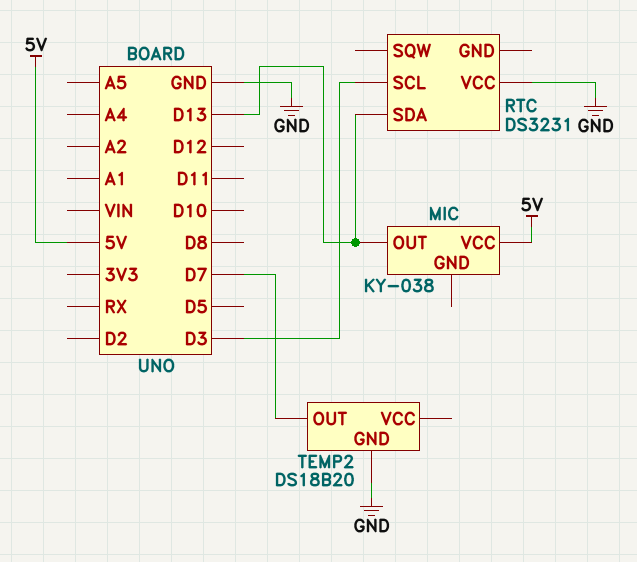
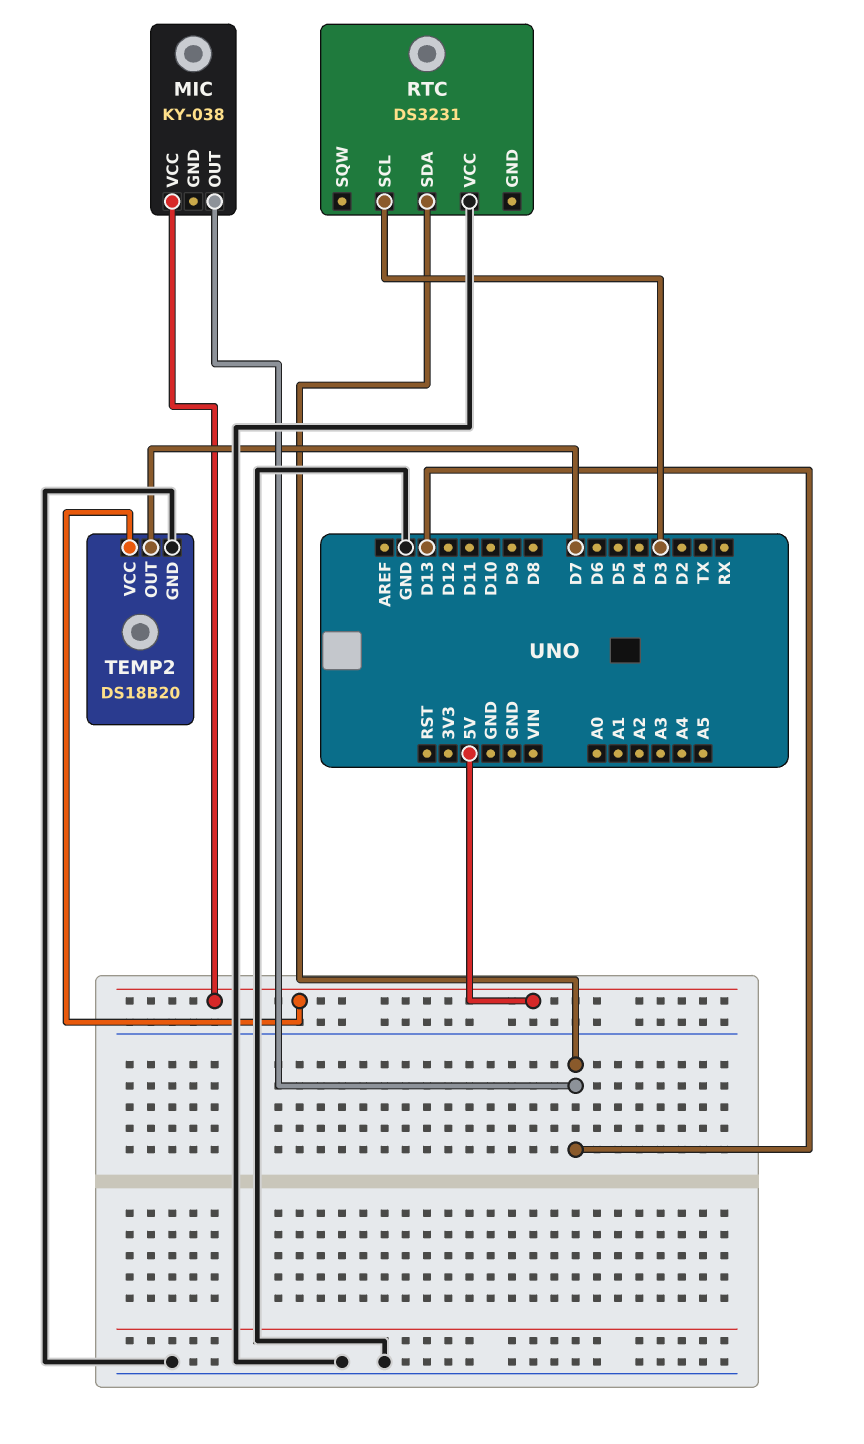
TEMP2 pin VCC: none -> 5V

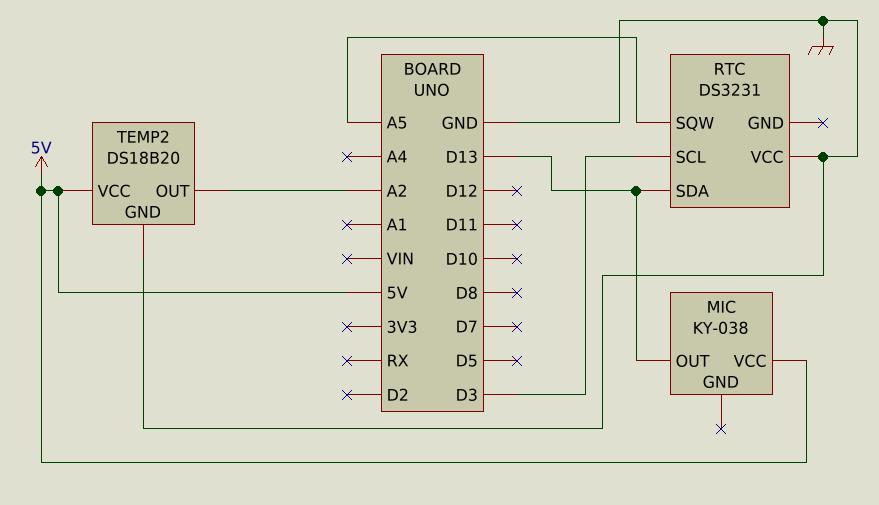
RTC pin SQW: none -> A5
TEMP2 pin OUT: D7 -> A2

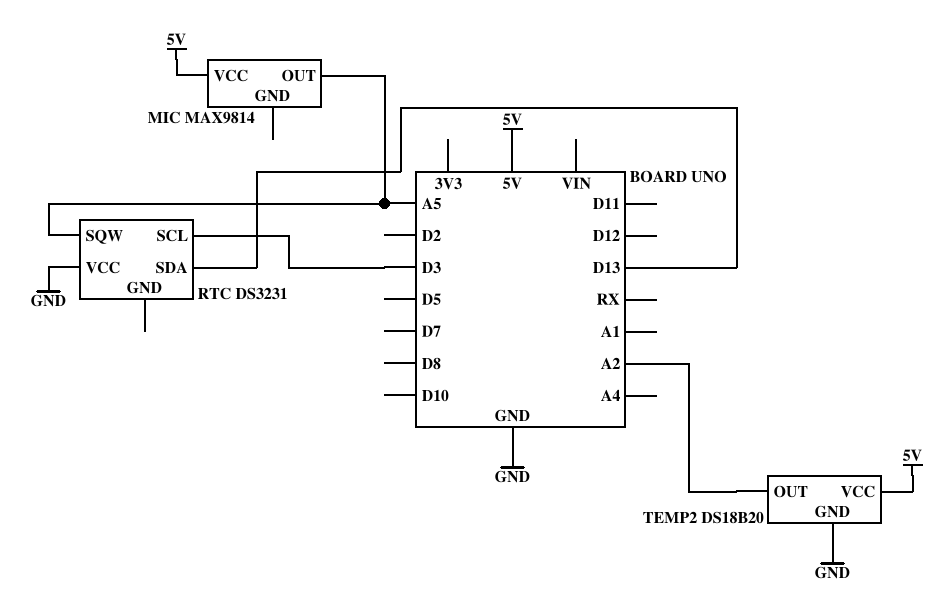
MIC: KY-038 -> MAX9814
MIC pin OUT: D13 -> A5

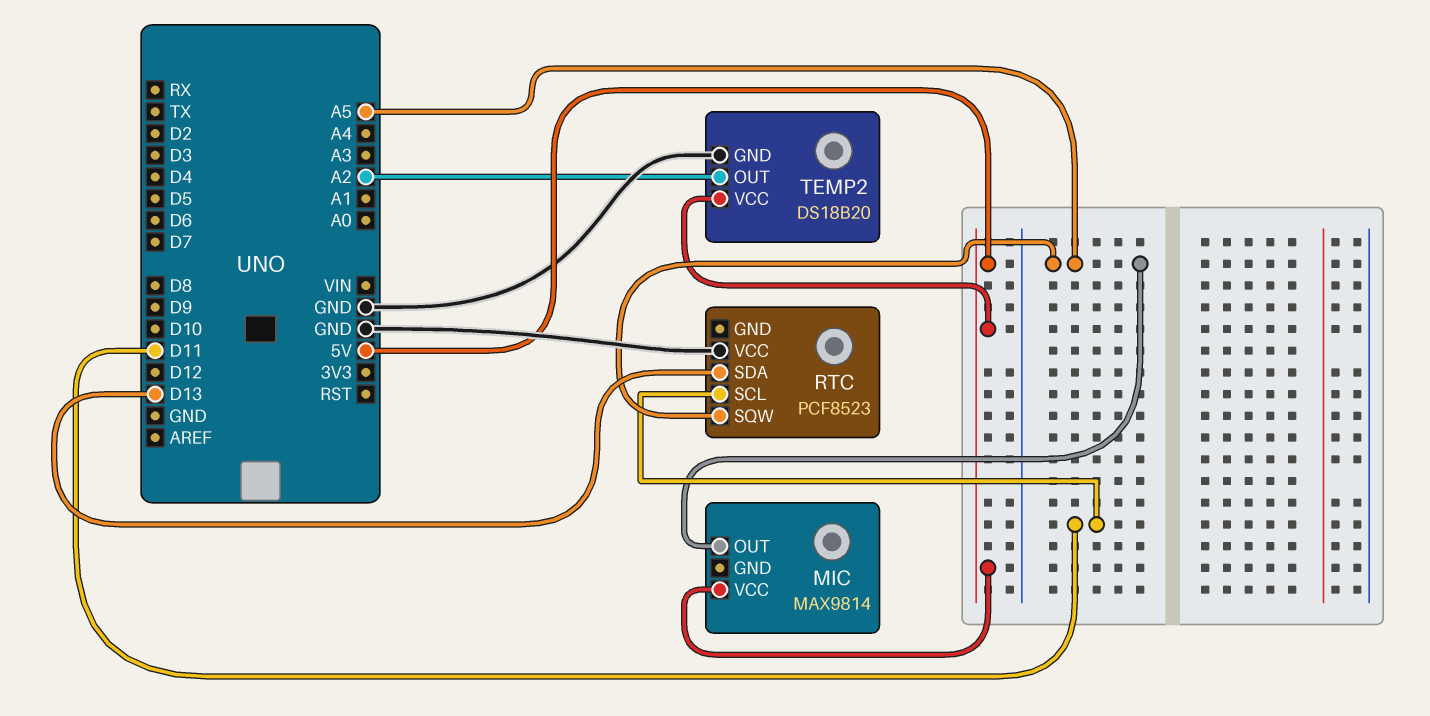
RTC: DS3231 -> PCF8523
RTC pin SCL: D3 -> D11

